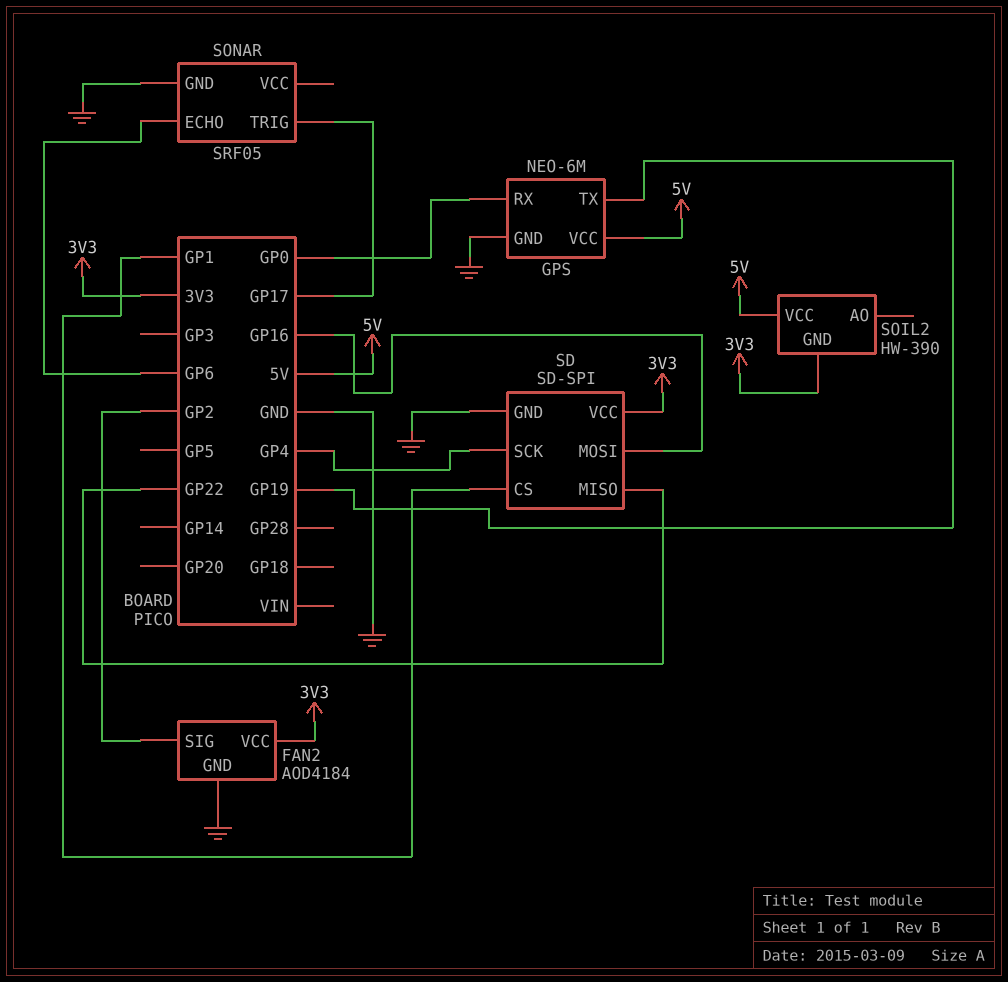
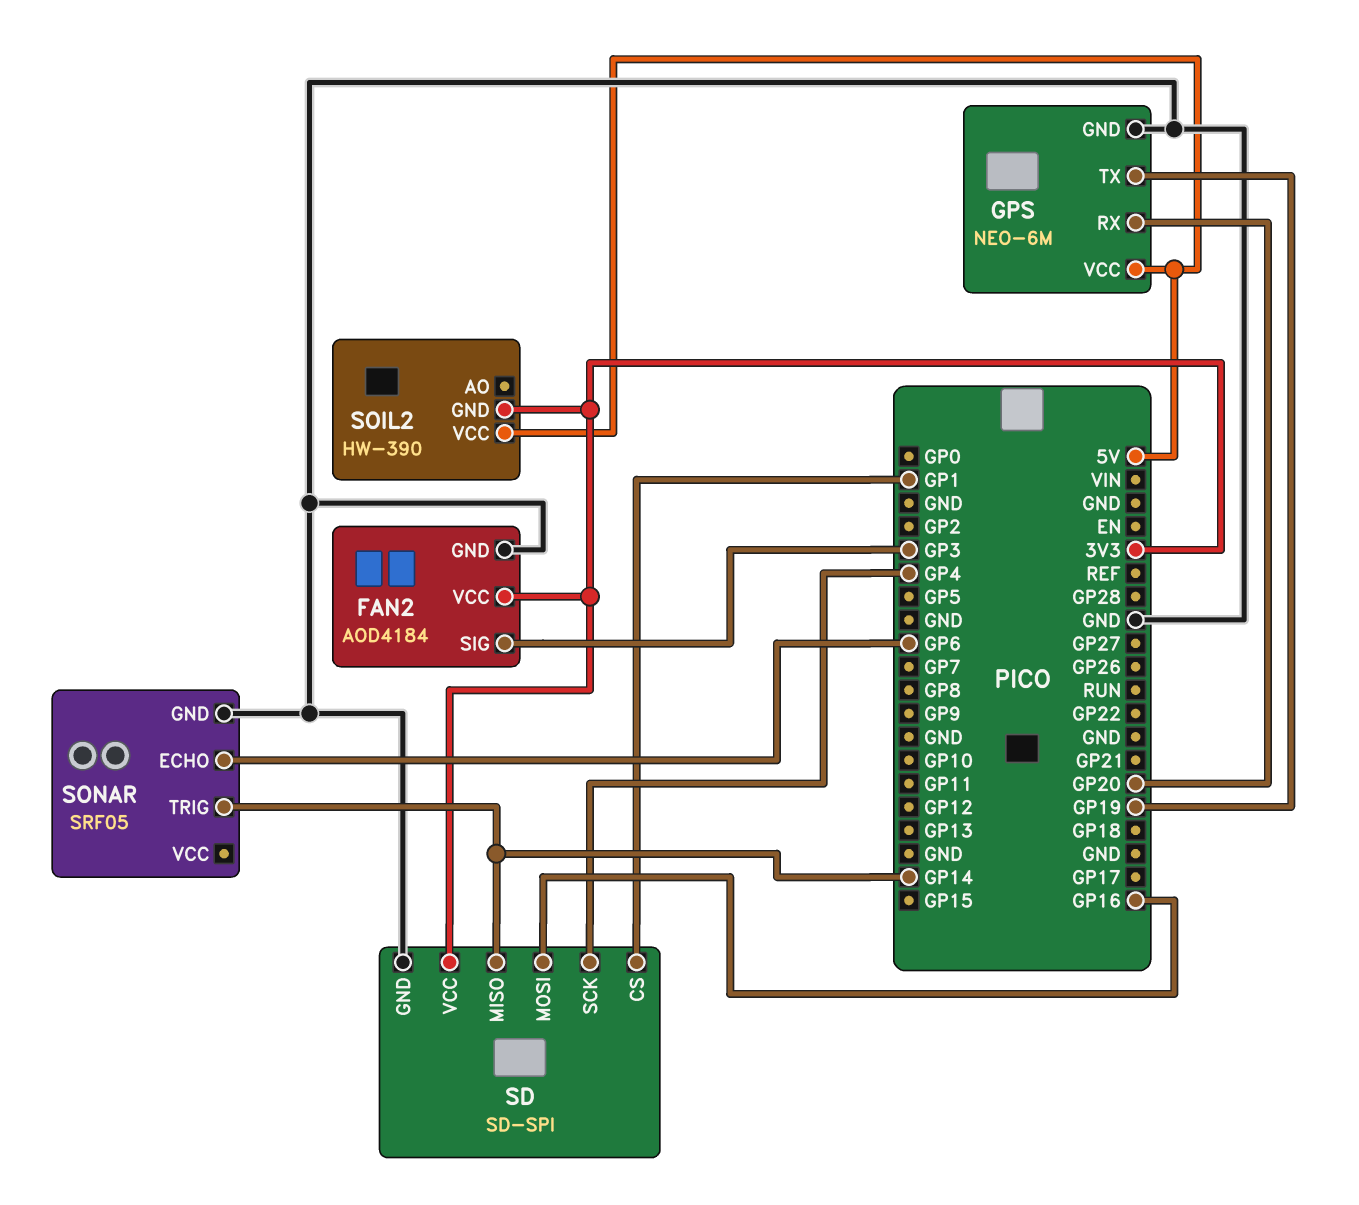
FAN2 pin SIG: GP2 -> GP3
GPS pin RX: GP0 -> GP20
SD pin MISO: GP22 -> GP14
SONAR pin TRIG: GP17 -> GP14

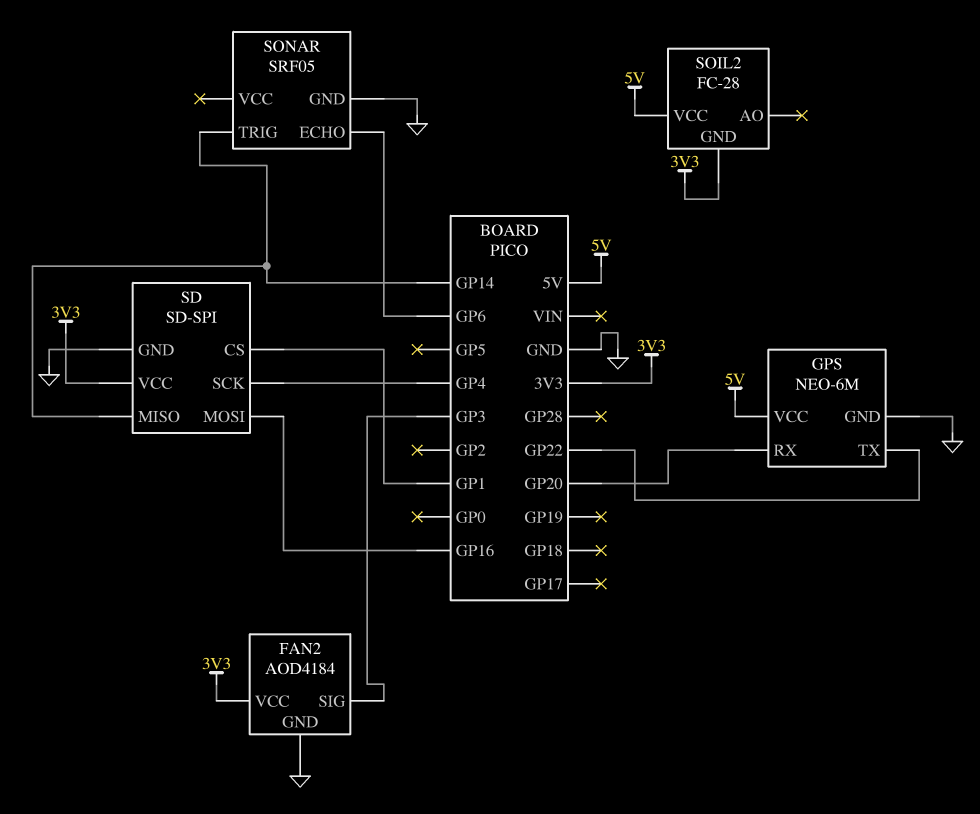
GPS pin TX: GP19 -> GP22
SOIL2: HW-390 -> FC-28

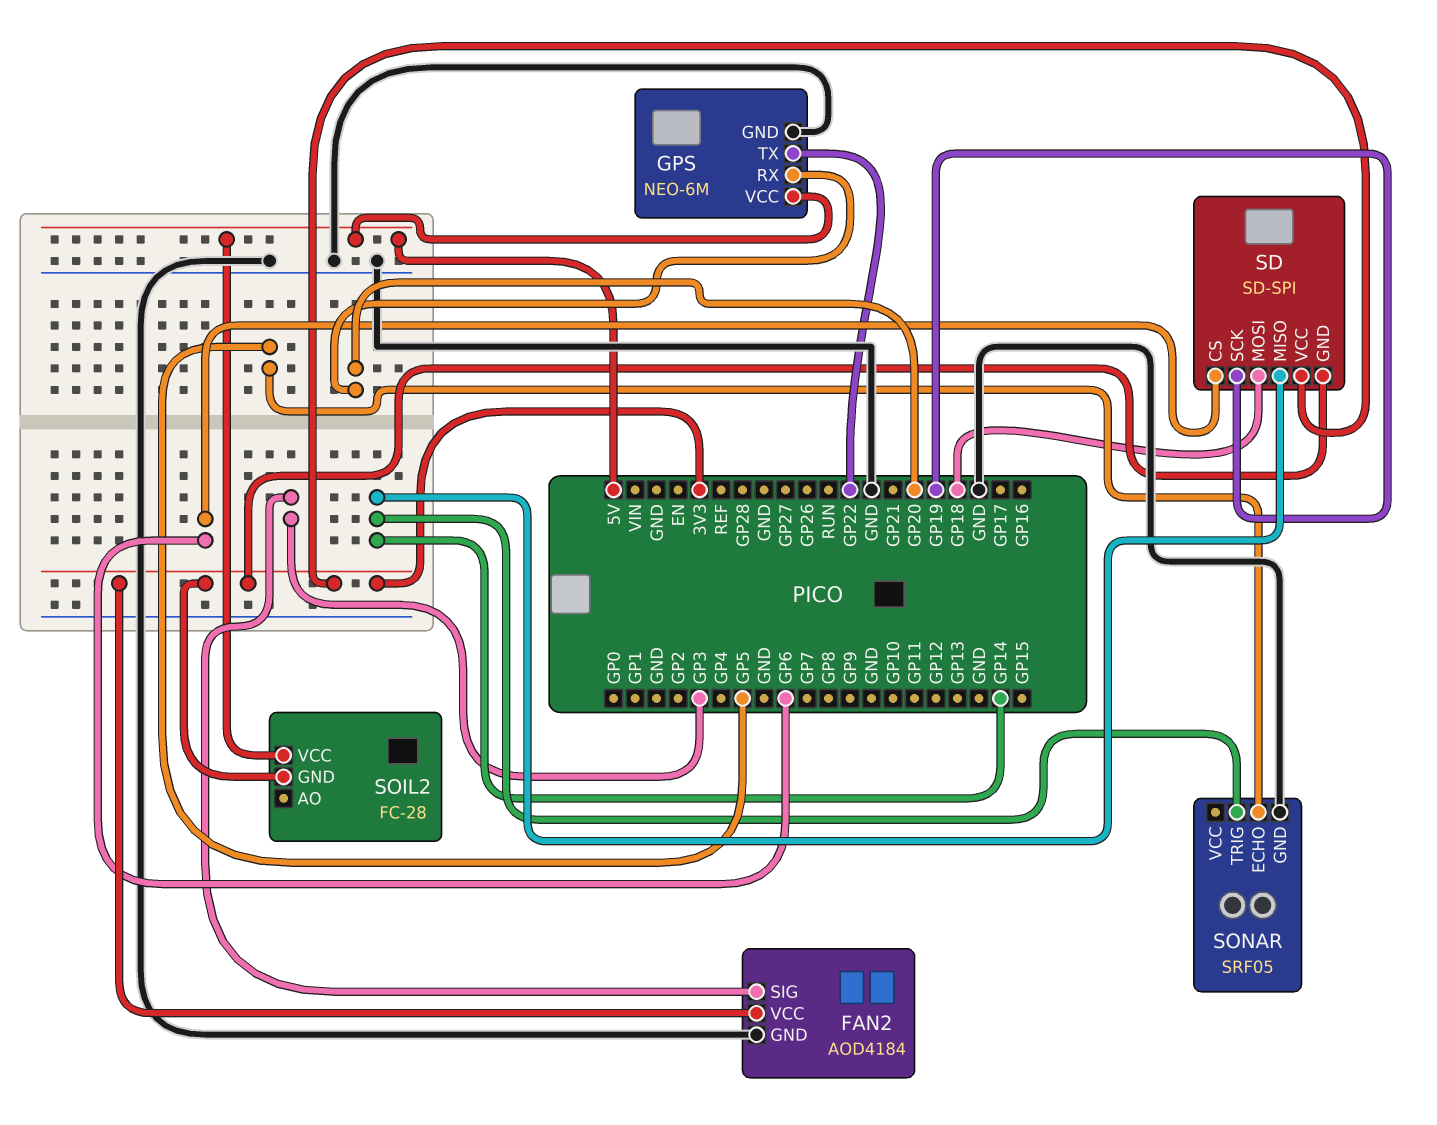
SD pin CS: GP1 -> GP6
SD pin GND: GND -> 3V3
SD pin MOSI: GP16 -> GP18
SD pin SCK: GP4 -> GP19
SONAR pin ECHO: GP6 -> GP5

